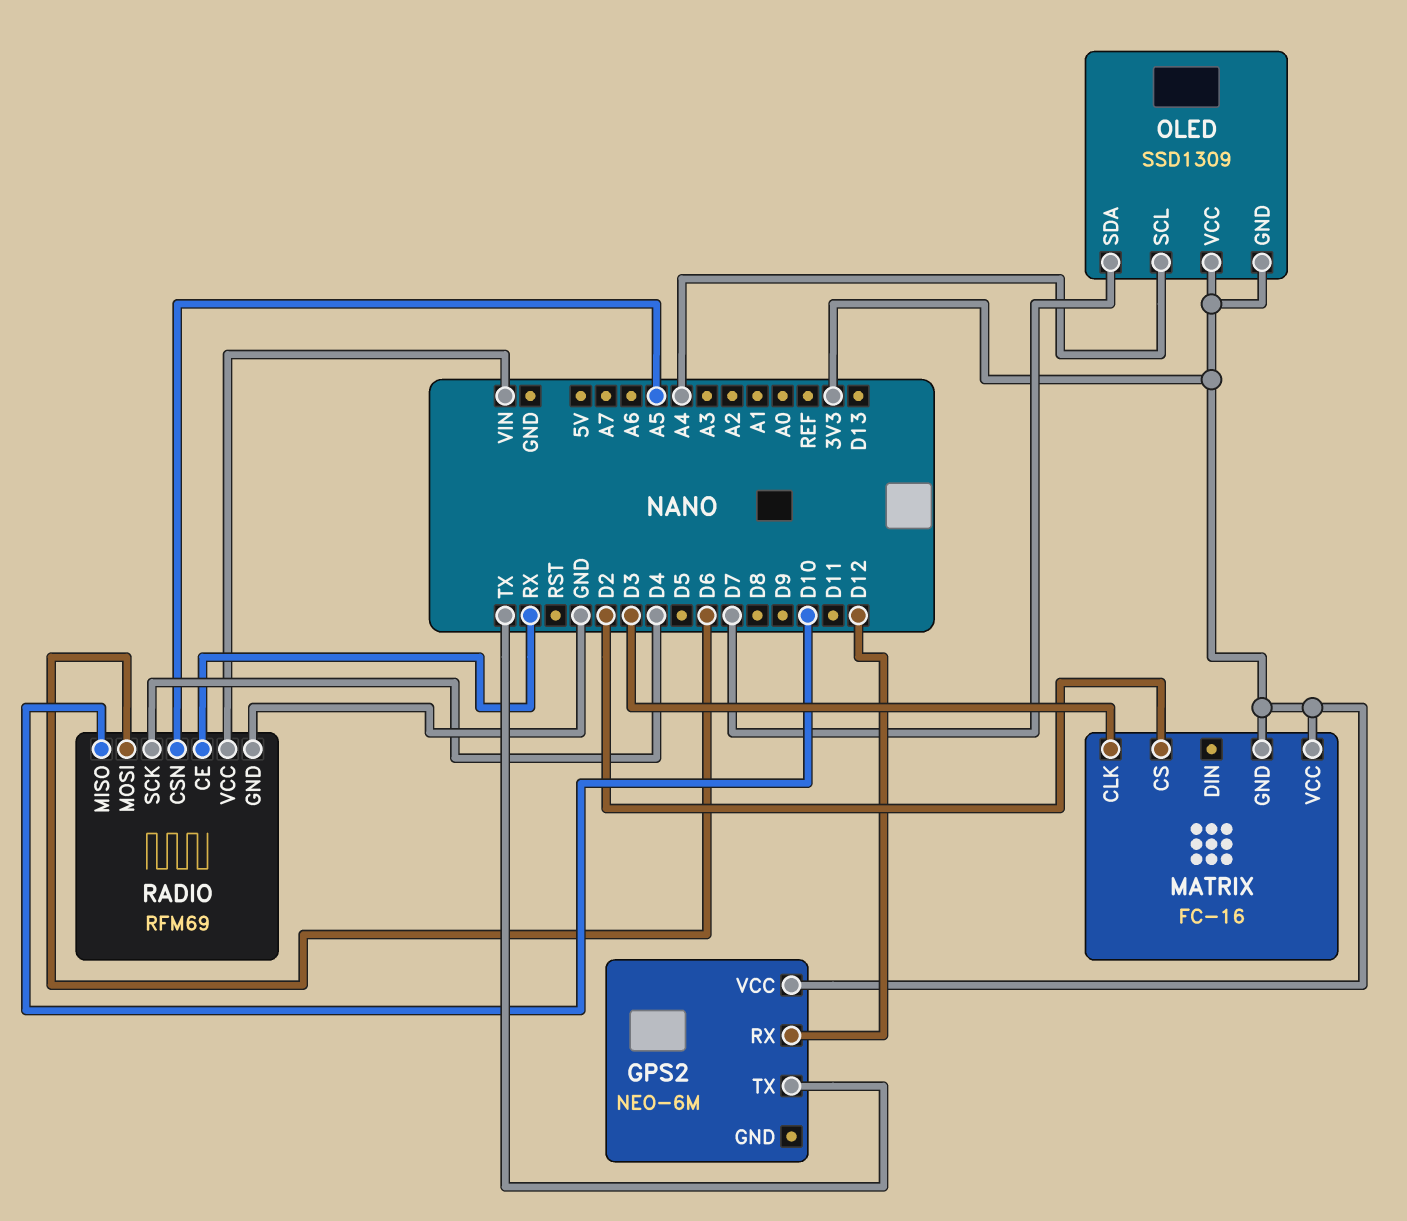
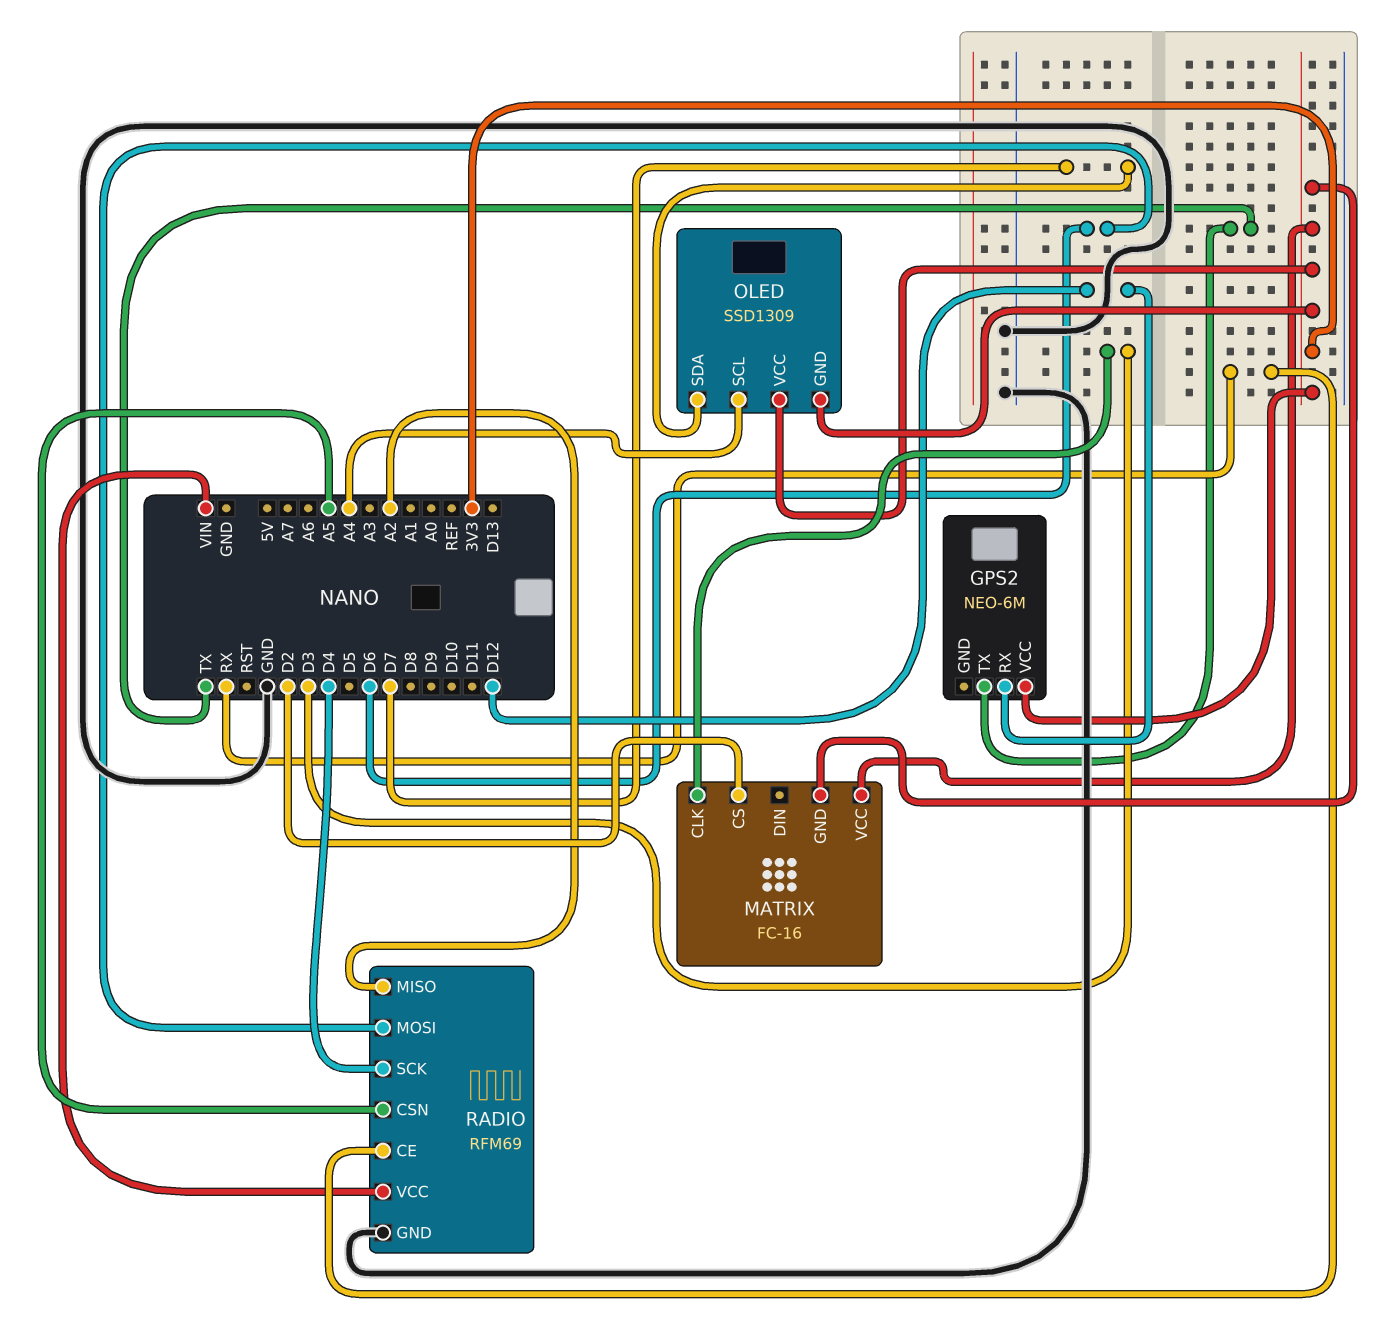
RADIO pin MISO: D10 -> A2

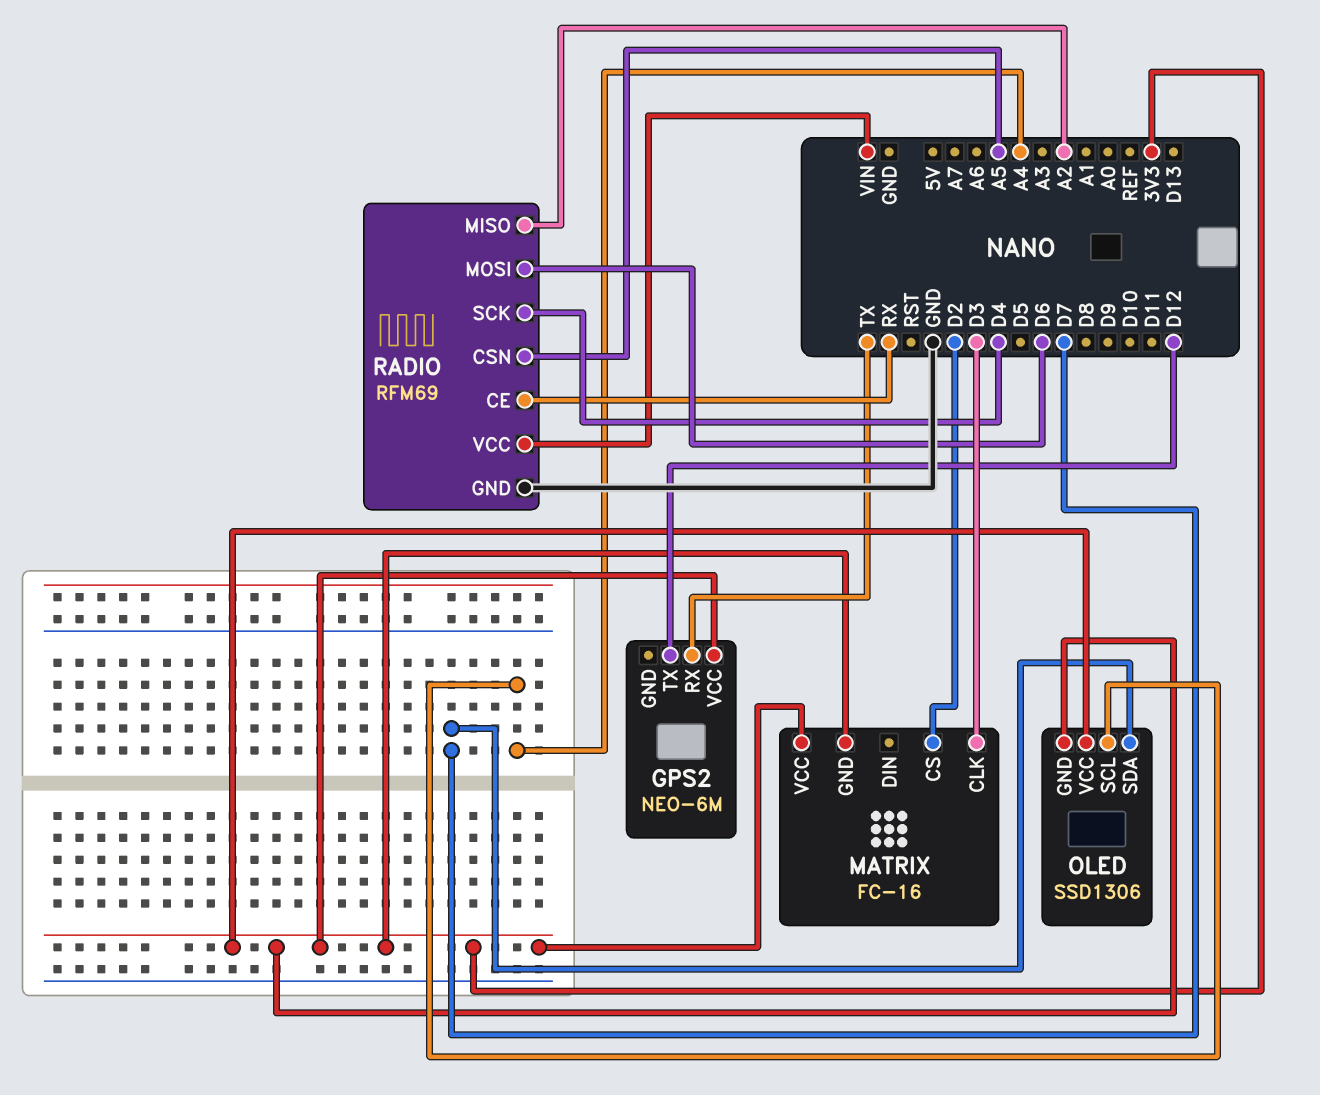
GPS2 pin RX: D12 -> TX
GPS2 pin TX: TX -> D12
OLED: SSD1309 -> SSD1306

